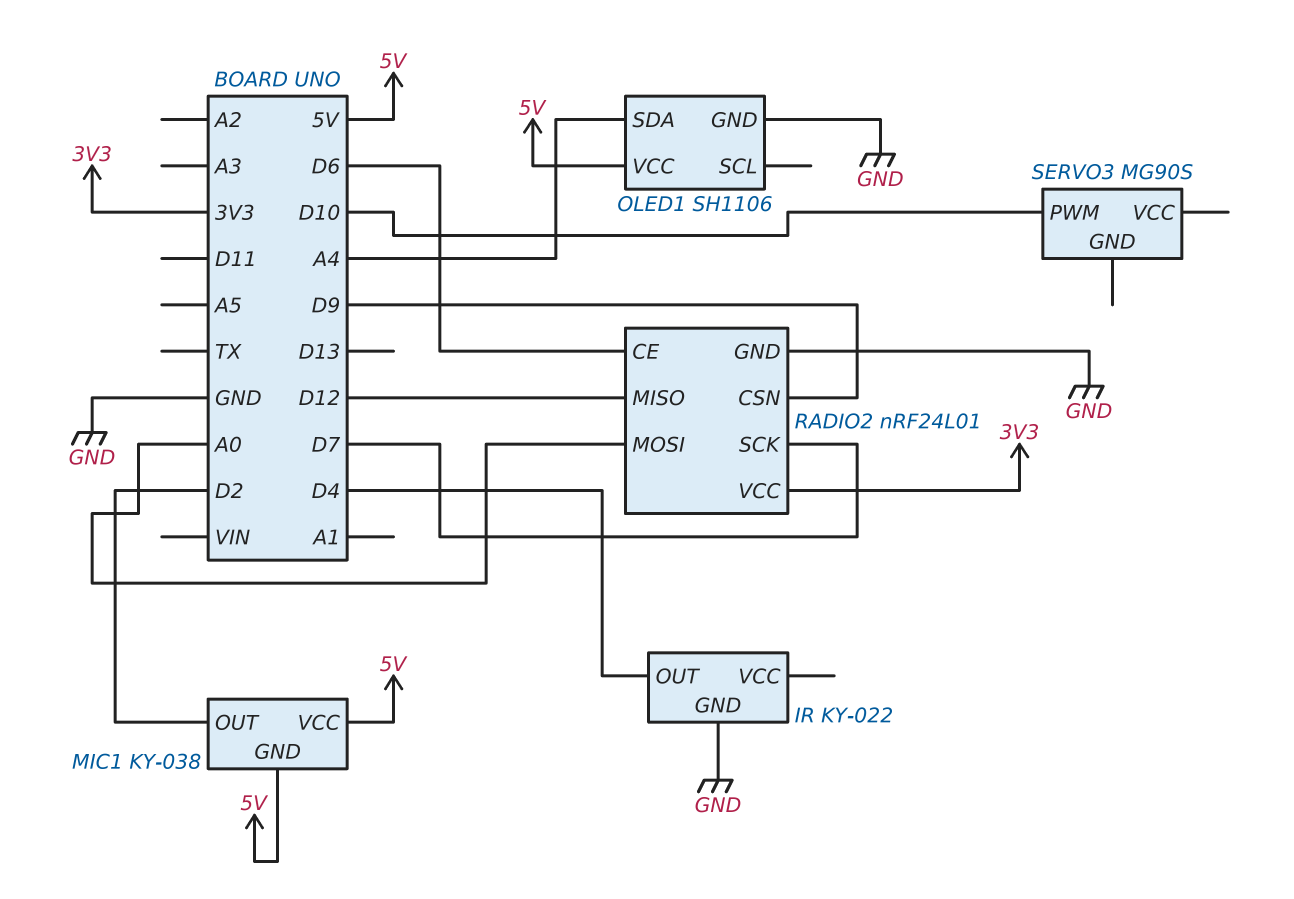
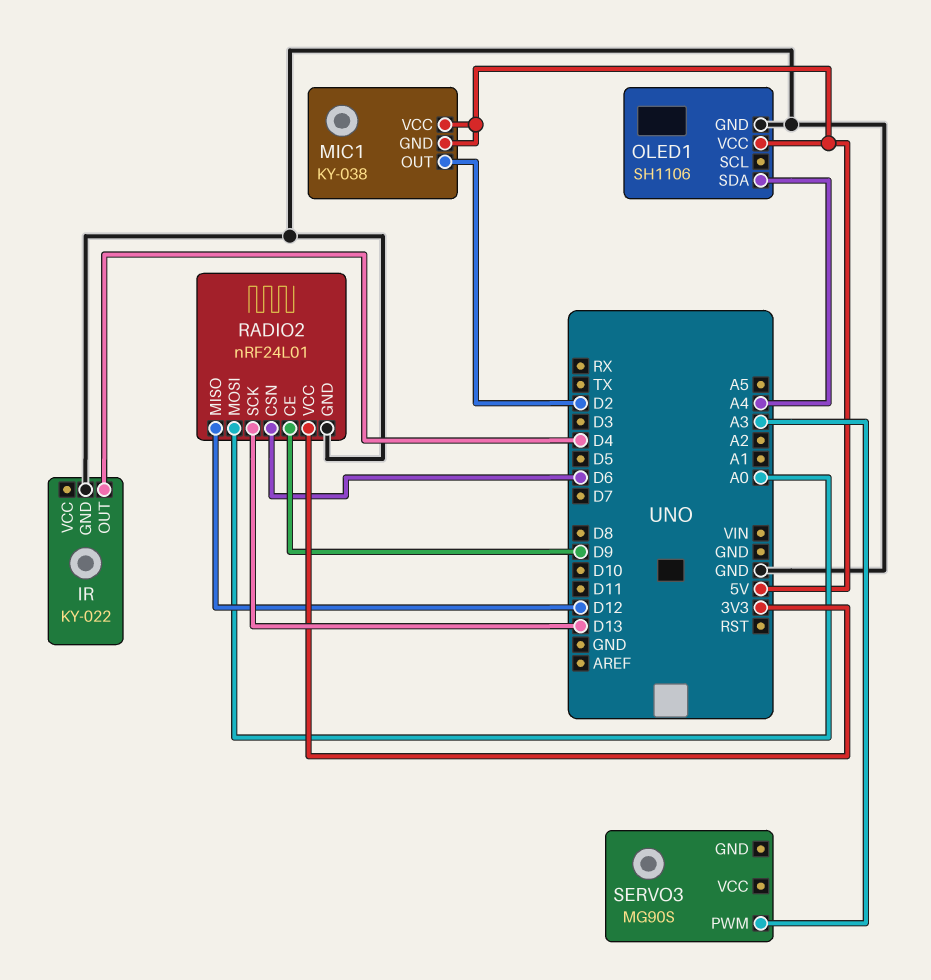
RADIO2 pin CE: D6 -> D9
RADIO2 pin CSN: D9 -> D6
RADIO2 pin SCK: D7 -> D13
SERVO3 pin PWM: D10 -> A3

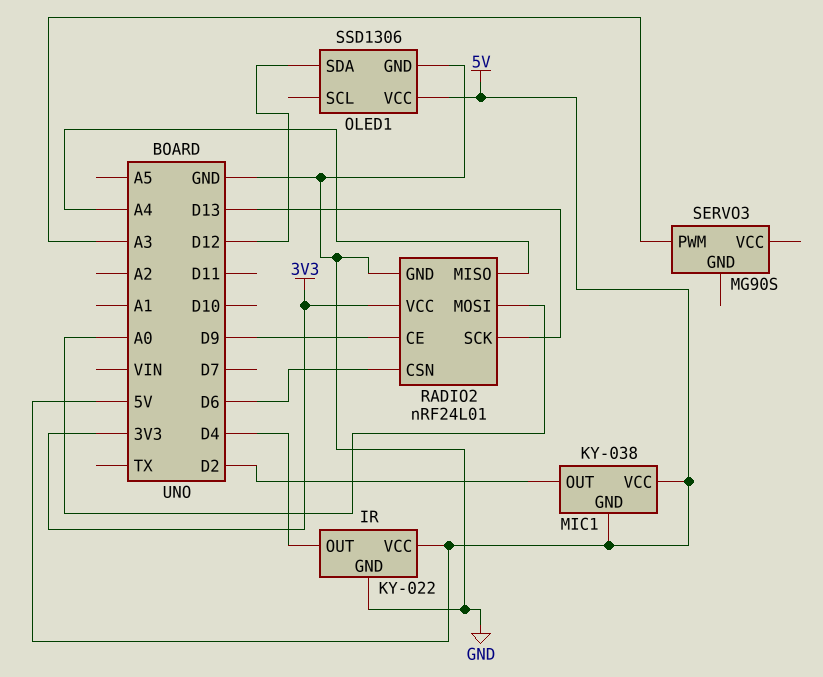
IR pin VCC: none -> 5V
OLED1: SH1106 -> SSD1306
OLED1 pin SDA: A4 -> D12
RADIO2 pin MISO: D12 -> A4

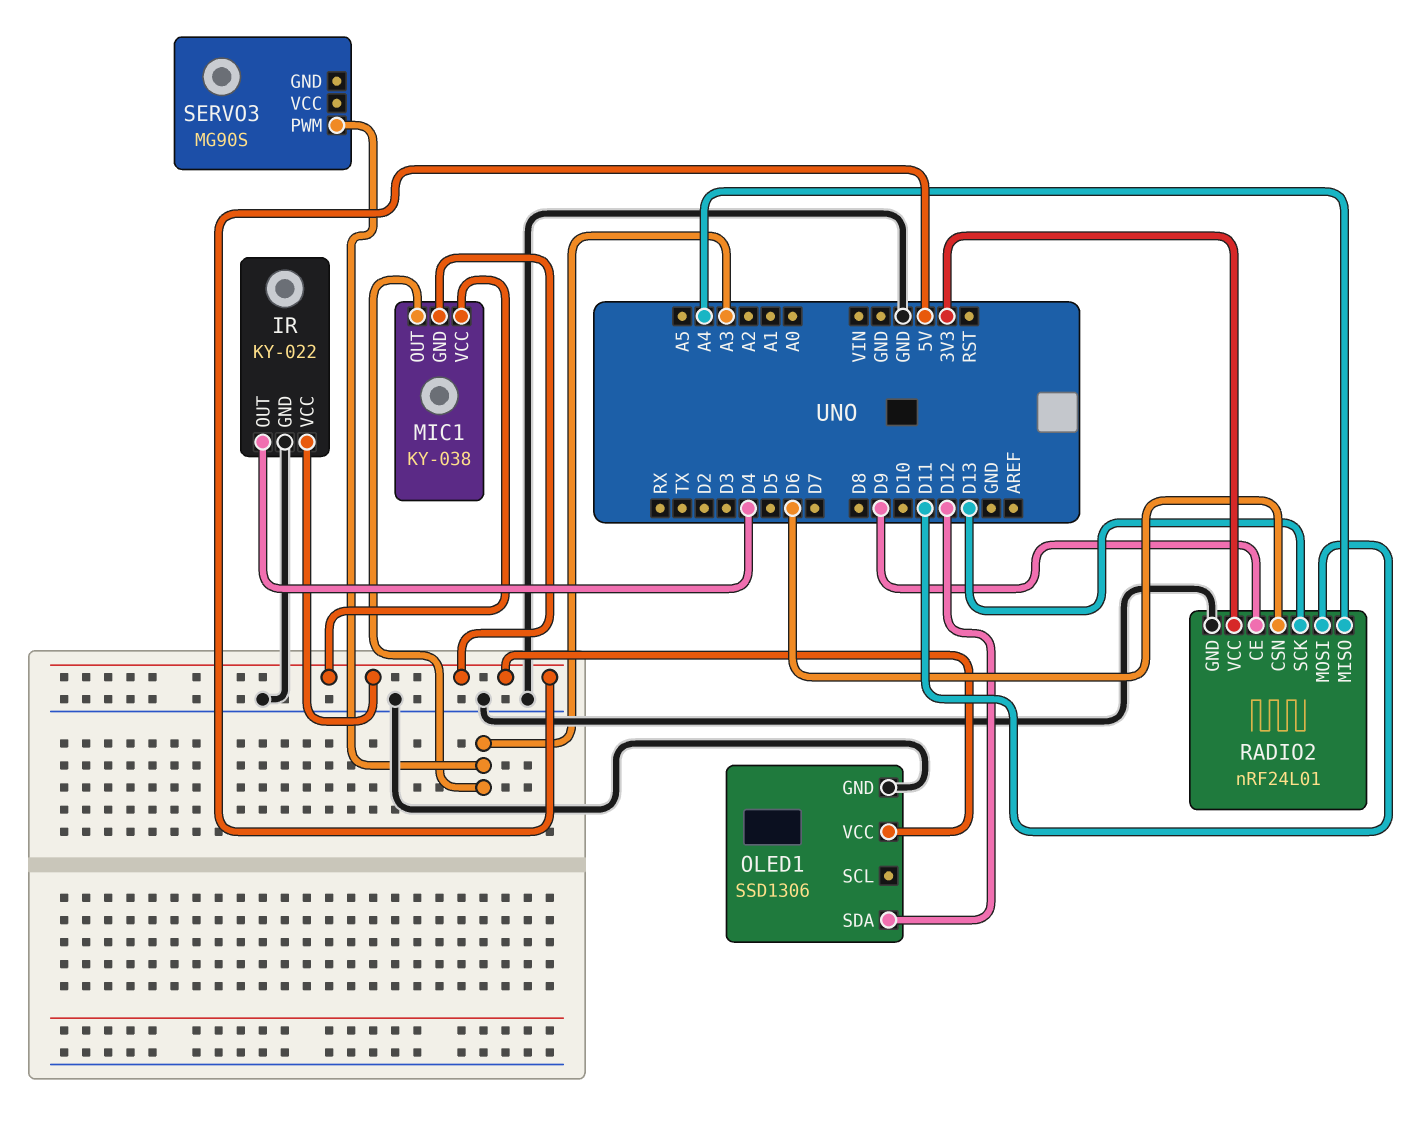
MIC1 pin OUT: D2 -> A3
RADIO2 pin MOSI: A0 -> D11

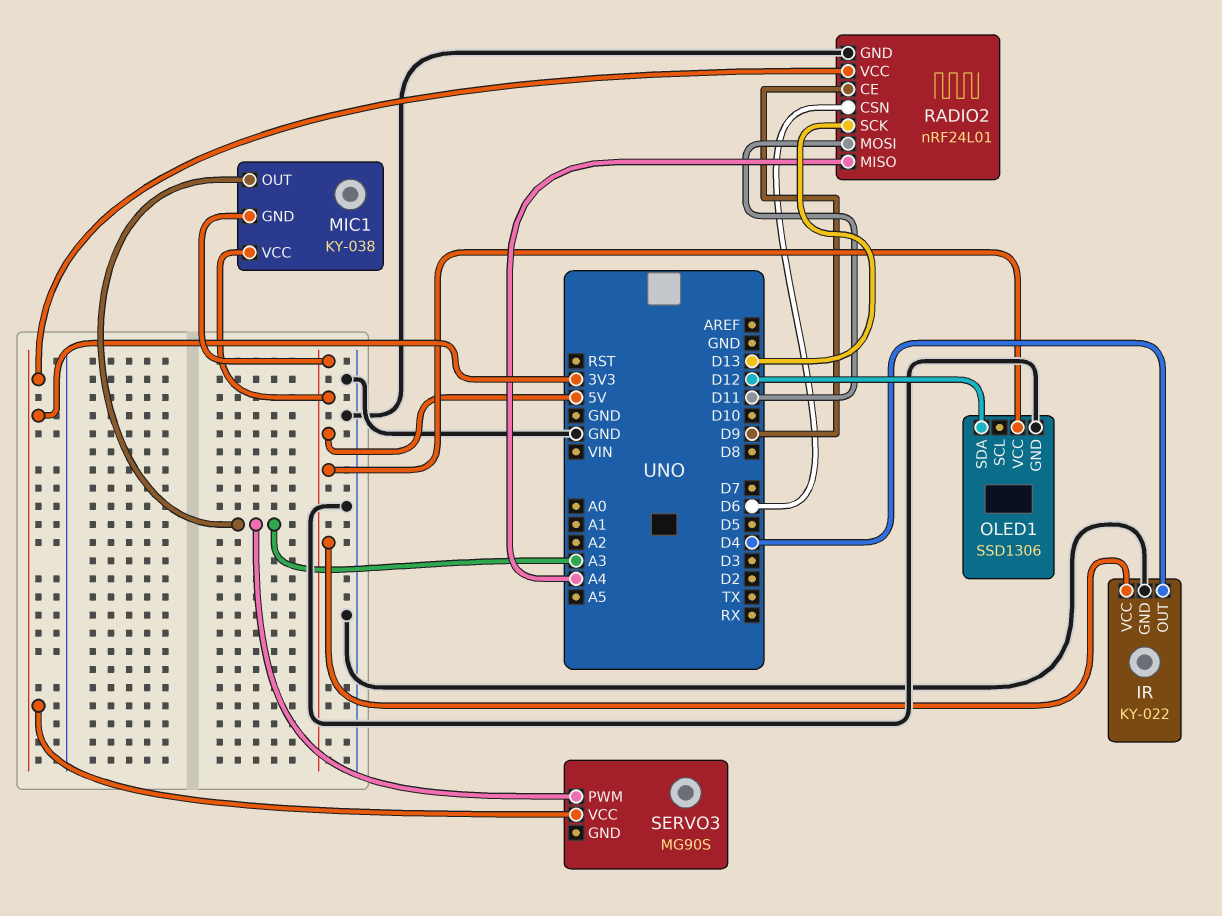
SERVO3 pin VCC: none -> 3V3

